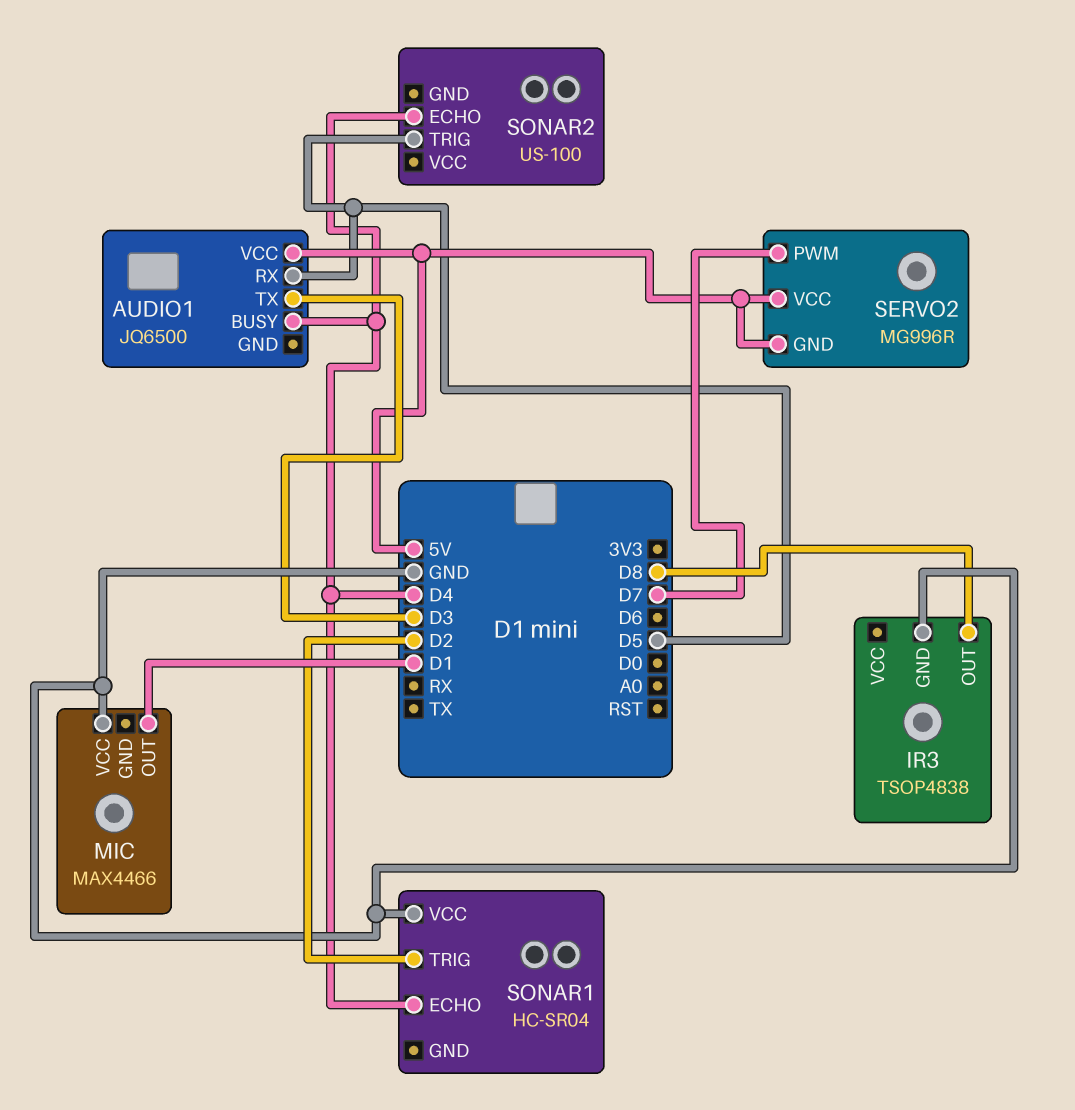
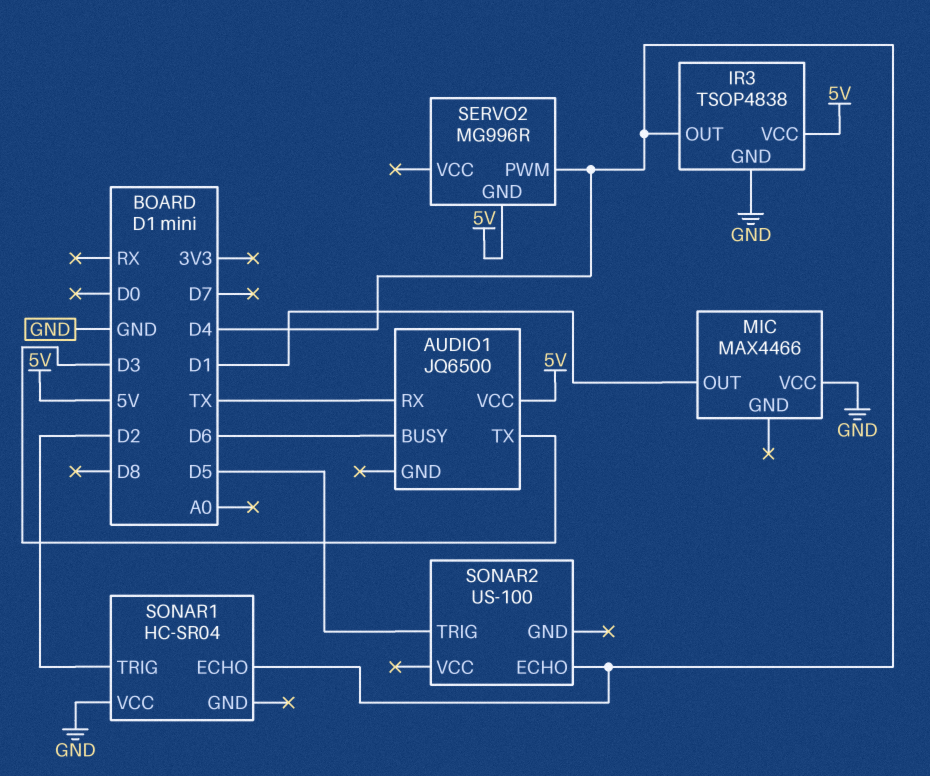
AUDIO1 pin BUSY: D4 -> D6
AUDIO1 pin RX: D5 -> TX
IR3 pin OUT: D8 -> D4
IR3 pin VCC: none -> 5V
SERVO2 pin PWM: D7 -> D4
SERVO2 pin VCC: 5V -> none

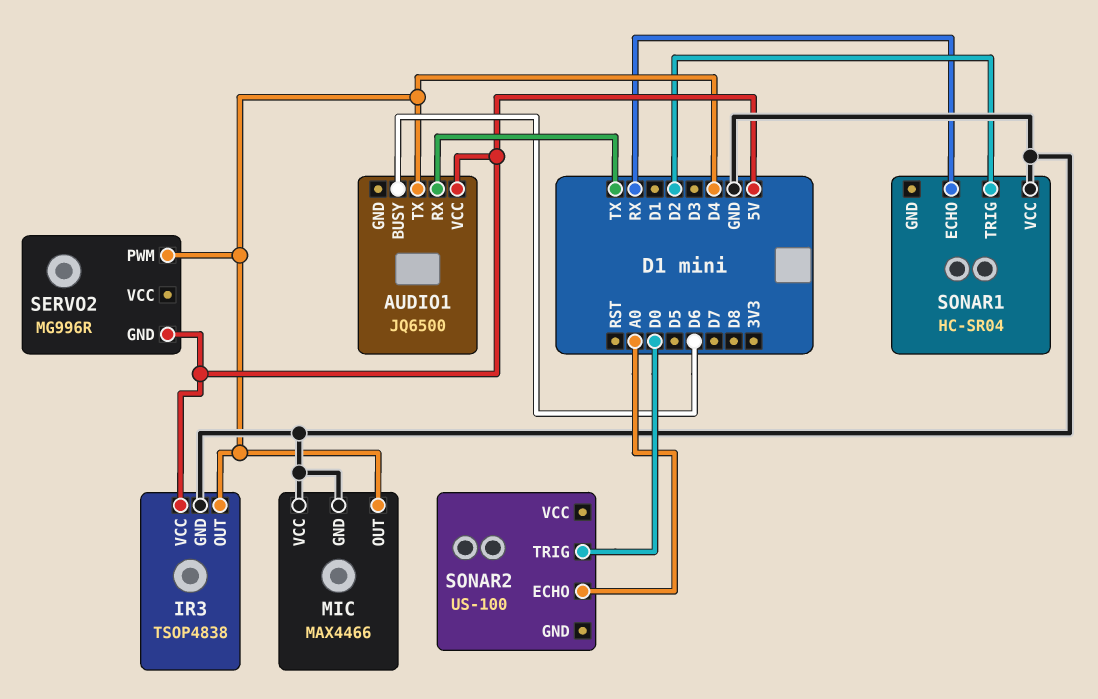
AUDIO1 pin TX: D3 -> D4
MIC pin GND: none -> GND
MIC pin OUT: D1 -> D4
SONAR1 pin ECHO: D4 -> RX
SONAR2 pin ECHO: D4 -> A0
SONAR2 pin TRIG: D5 -> D0

